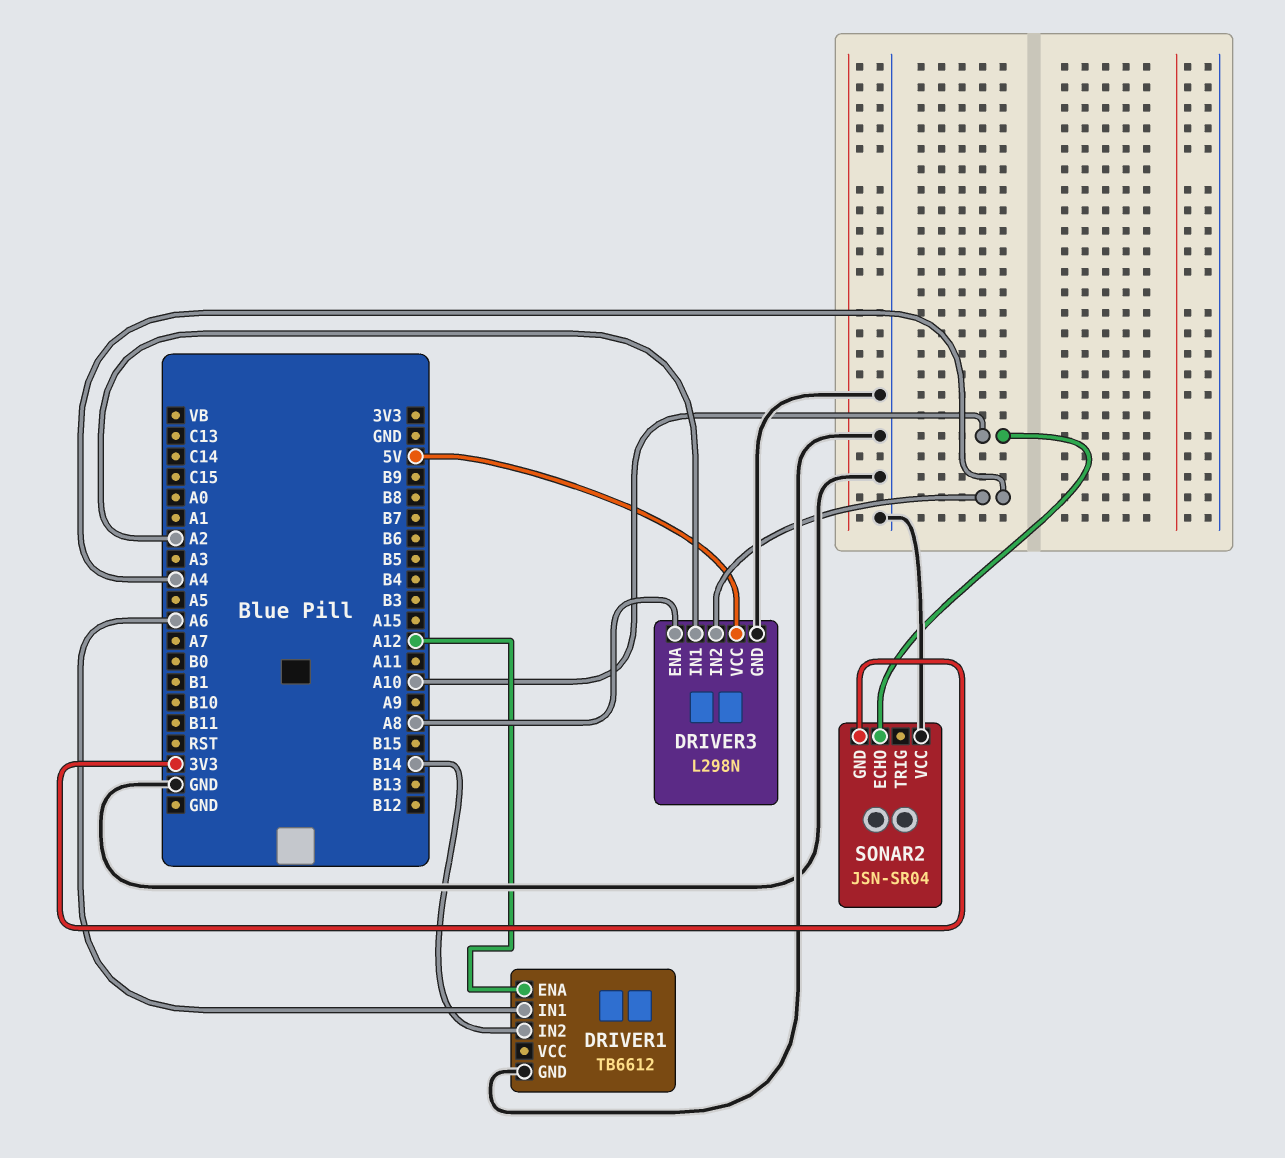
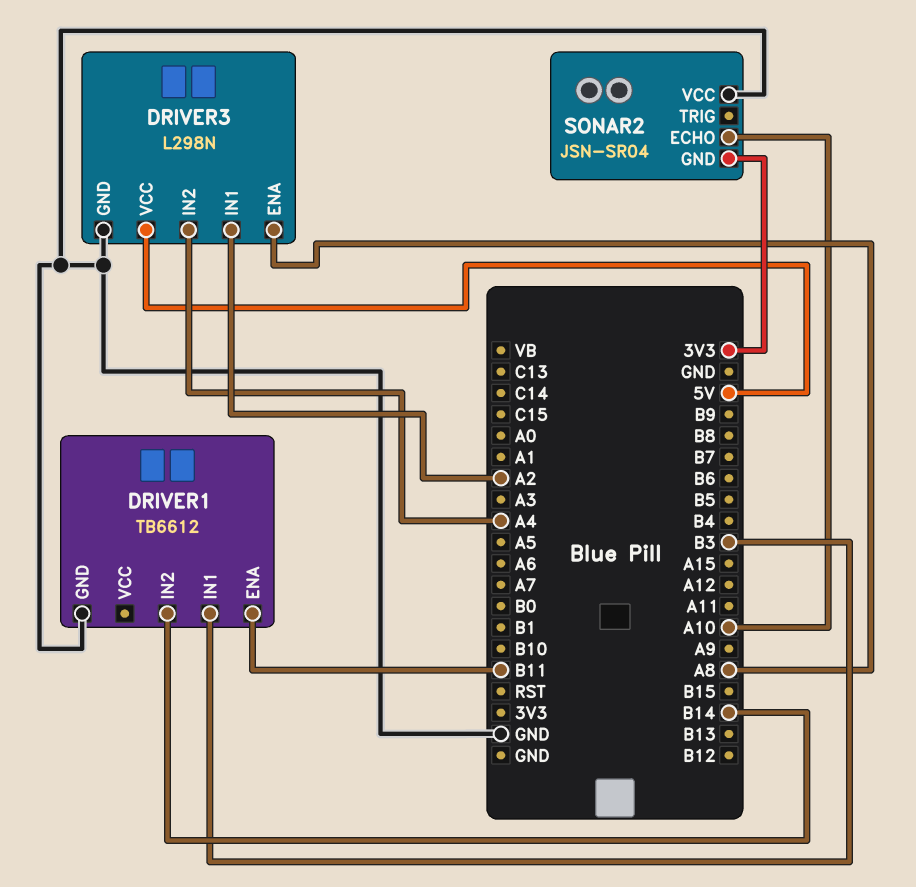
DRIVER1 pin ENA: A12 -> B11
DRIVER1 pin IN1: A6 -> B3

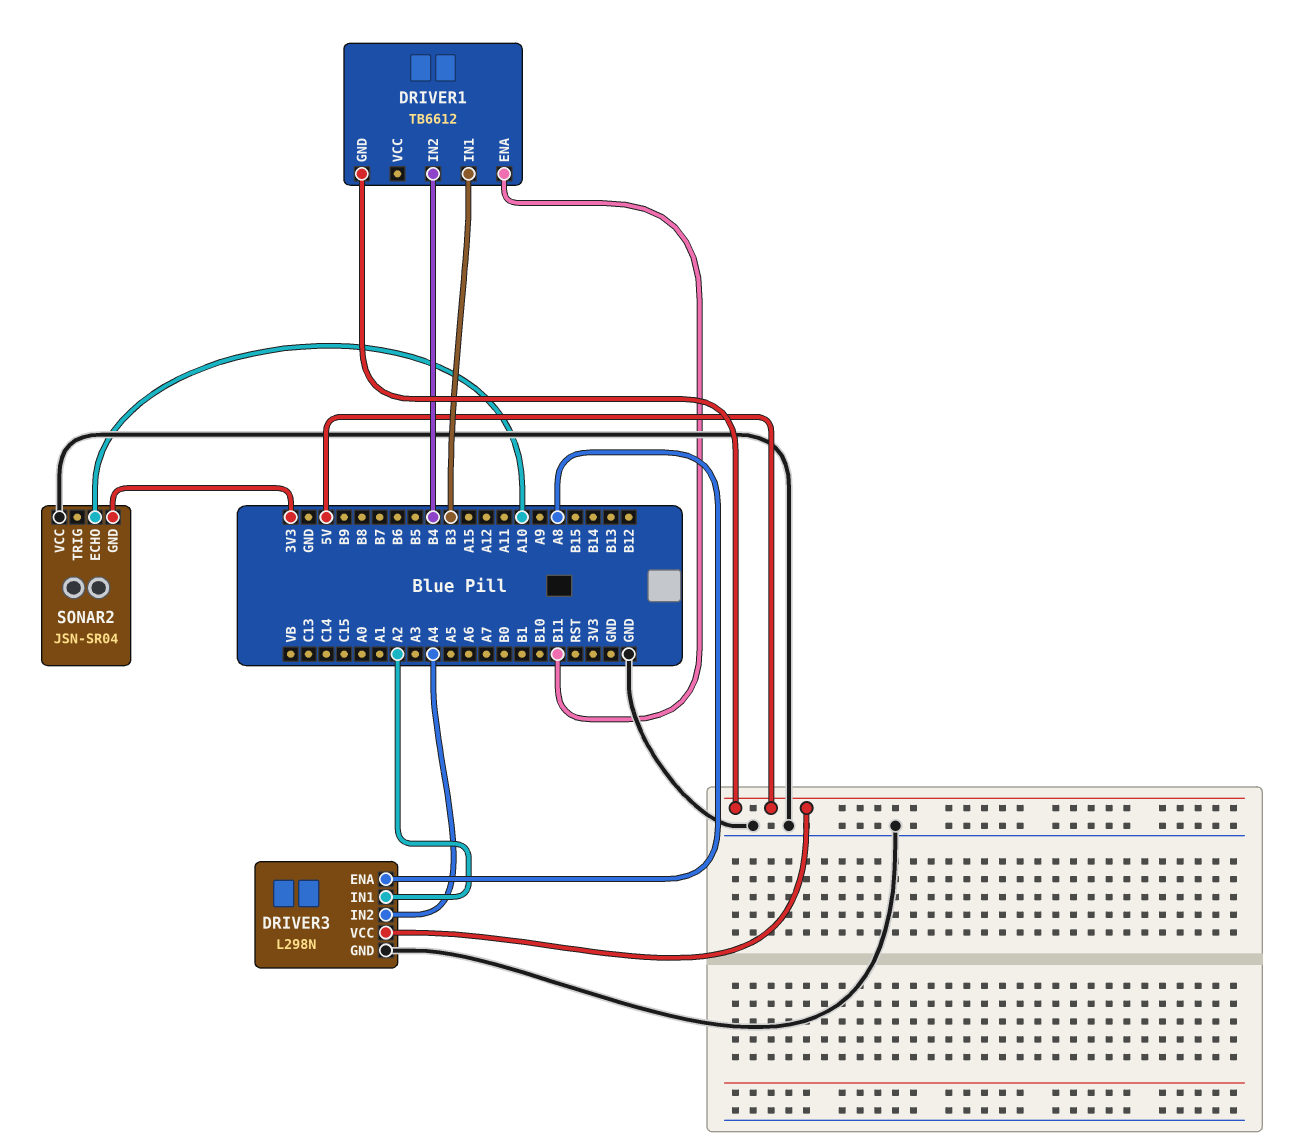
DRIVER1 pin GND: GND -> 5V
DRIVER1 pin IN2: B14 -> B4

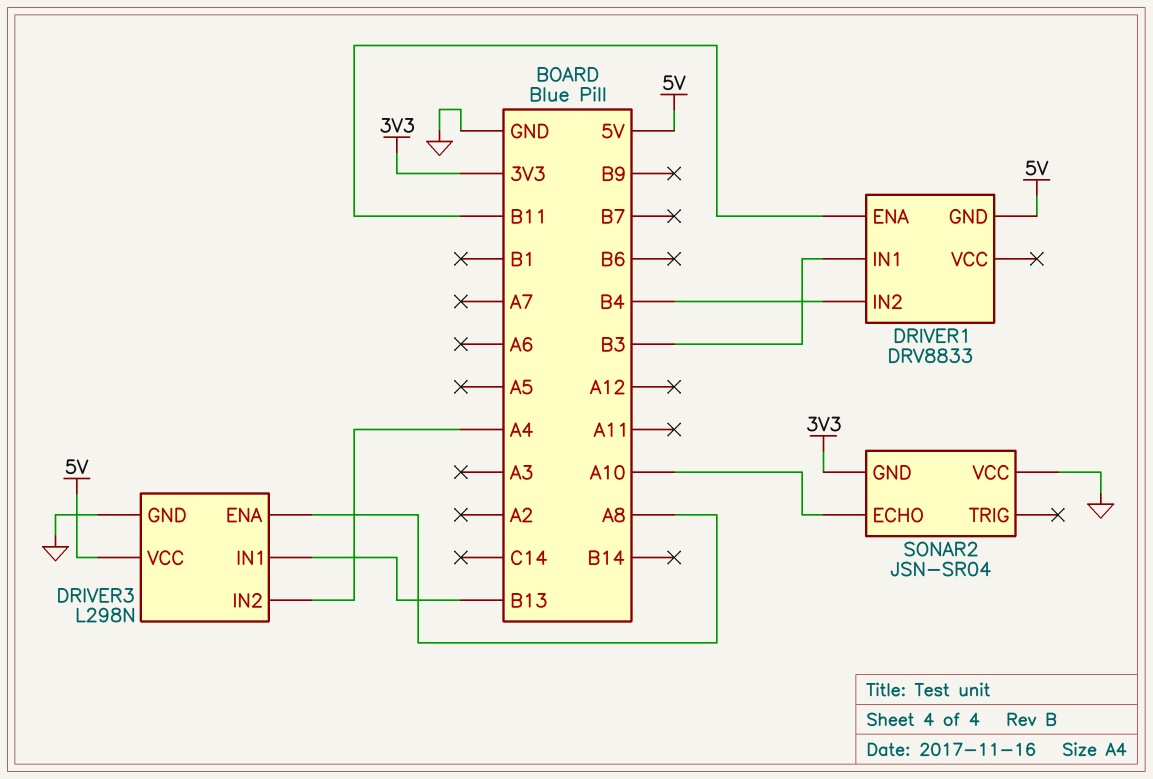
DRIVER1: TB6612 -> DRV8833
DRIVER3 pin IN1: A2 -> B13

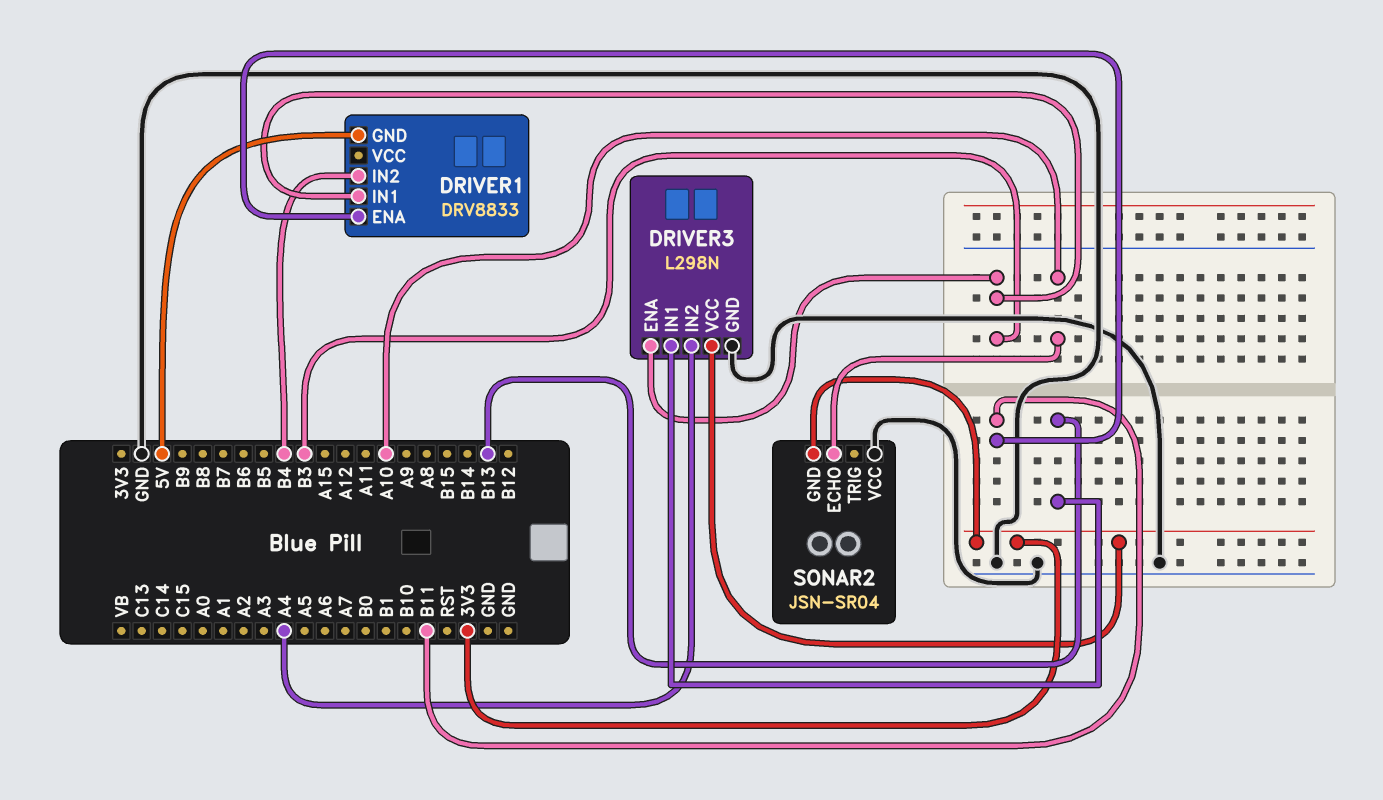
DRIVER3 pin ENA: A8 -> B3
DRIVER3 pin VCC: 5V -> 3V3

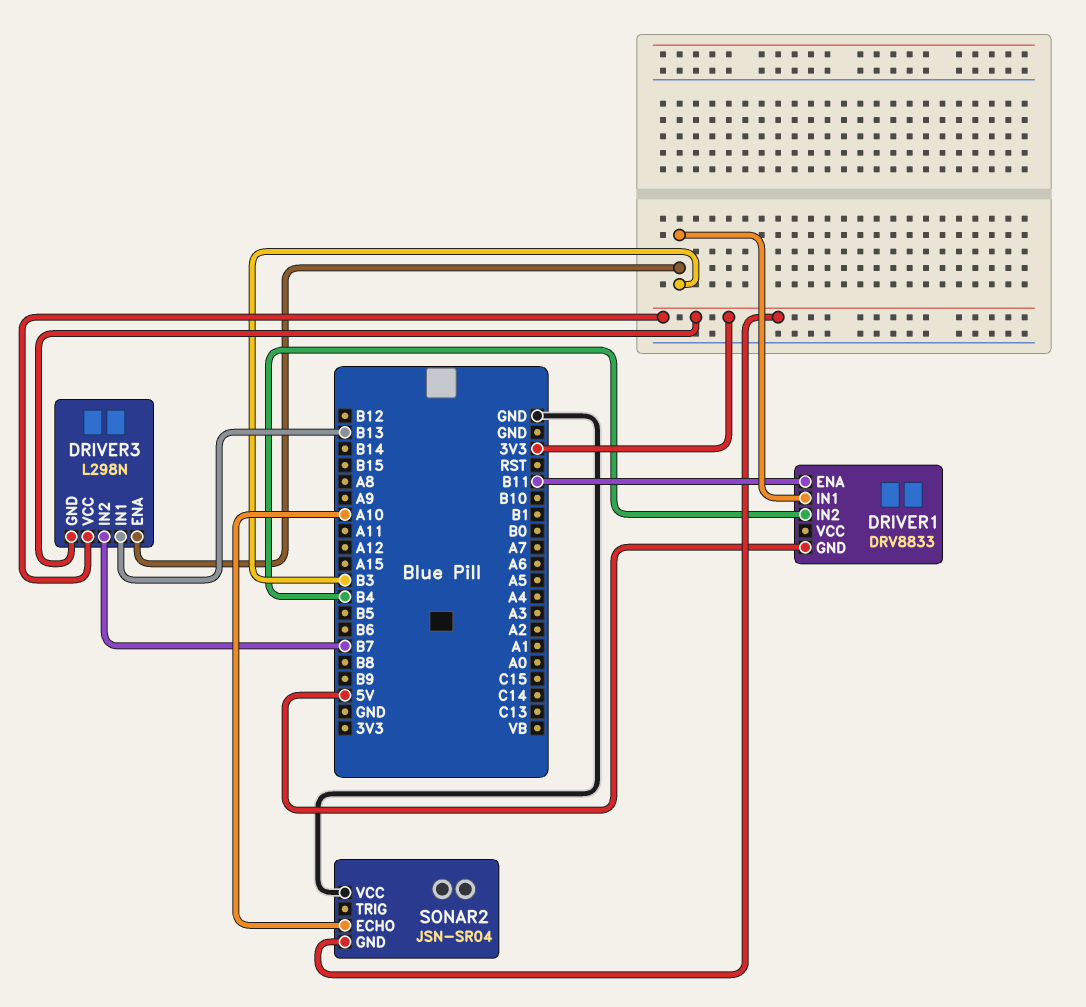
DRIVER3 pin GND: GND -> 3V3
DRIVER3 pin IN2: A4 -> B7

